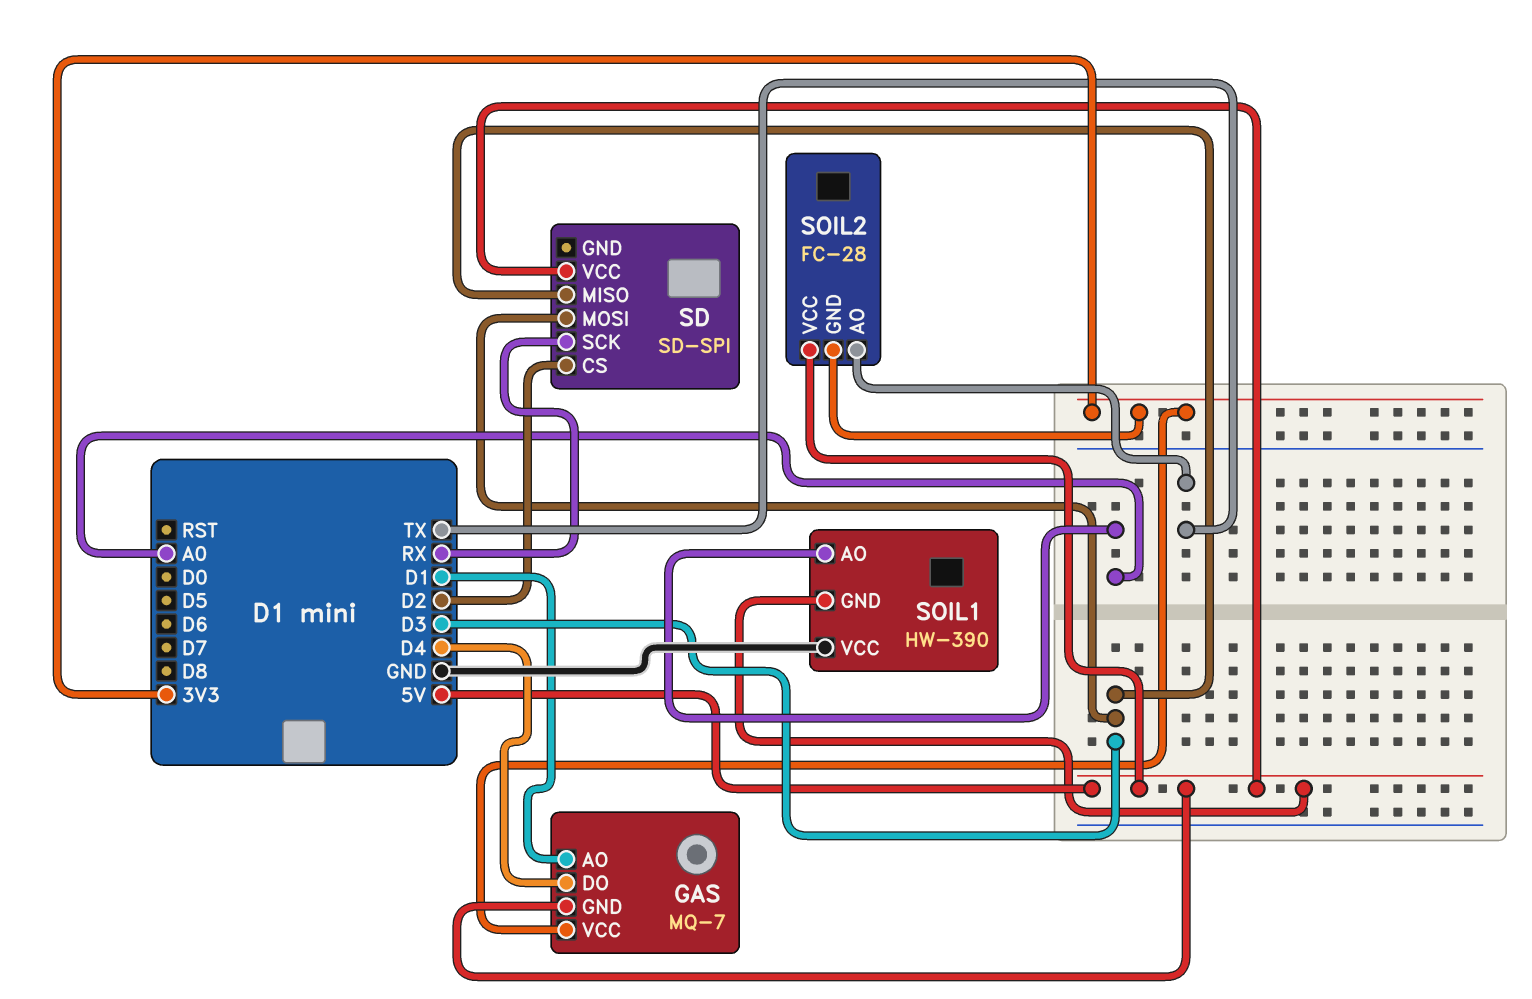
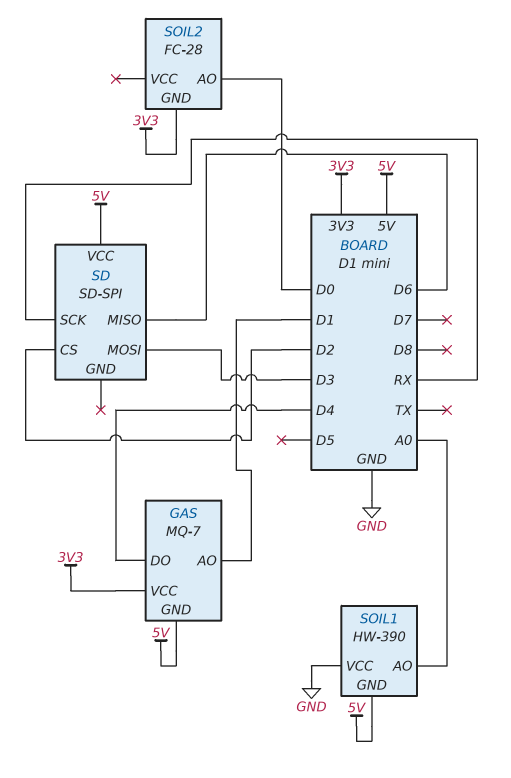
SD pin MISO: D3 -> D6
SOIL2 pin AO: TX -> D0
SOIL2 pin VCC: 5V -> none

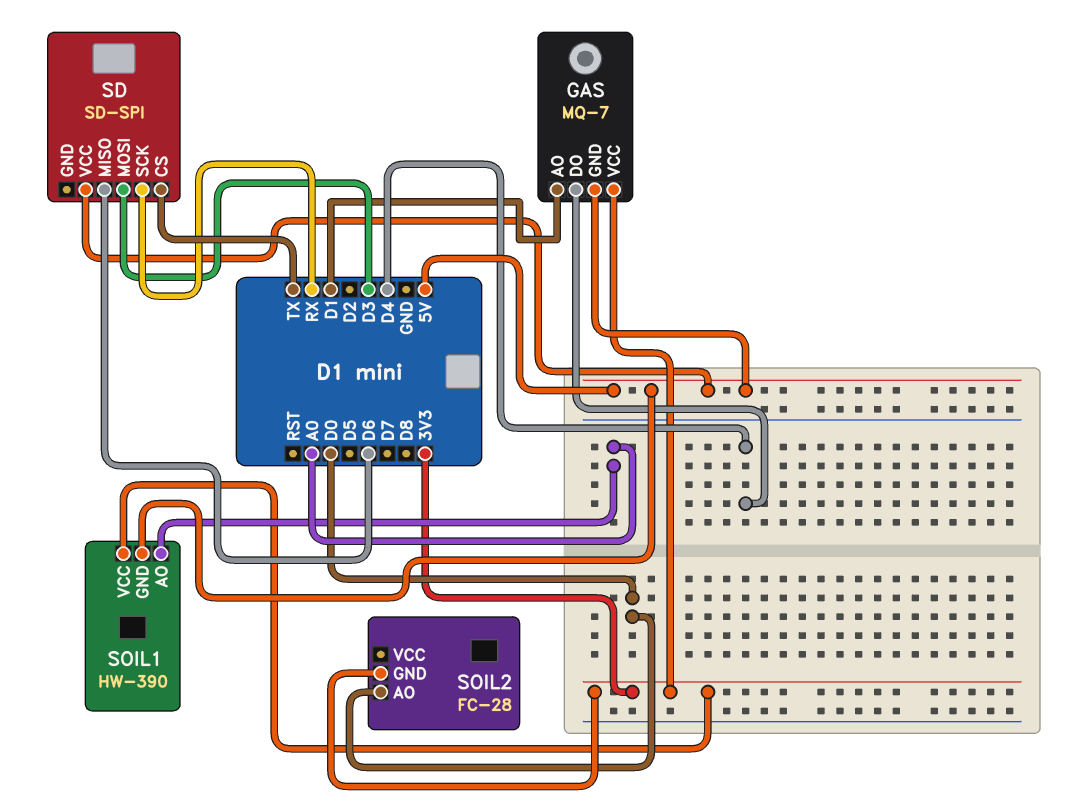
SD pin CS: D2 -> TX
SOIL1 pin VCC: GND -> 3V3

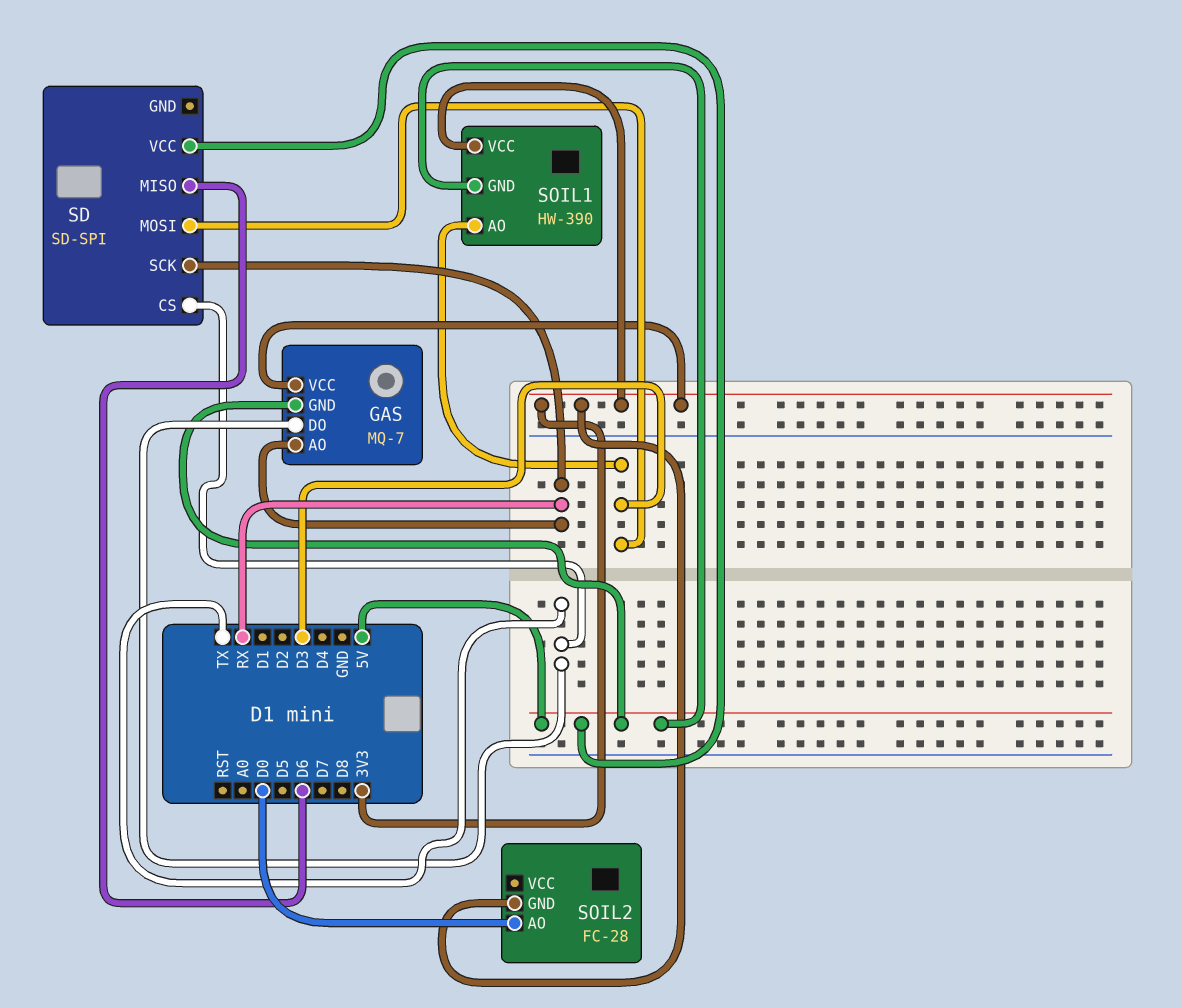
GAS pin AO: D1 -> RX
GAS pin DO: D4 -> TX
SOIL1 pin AO: A0 -> D3

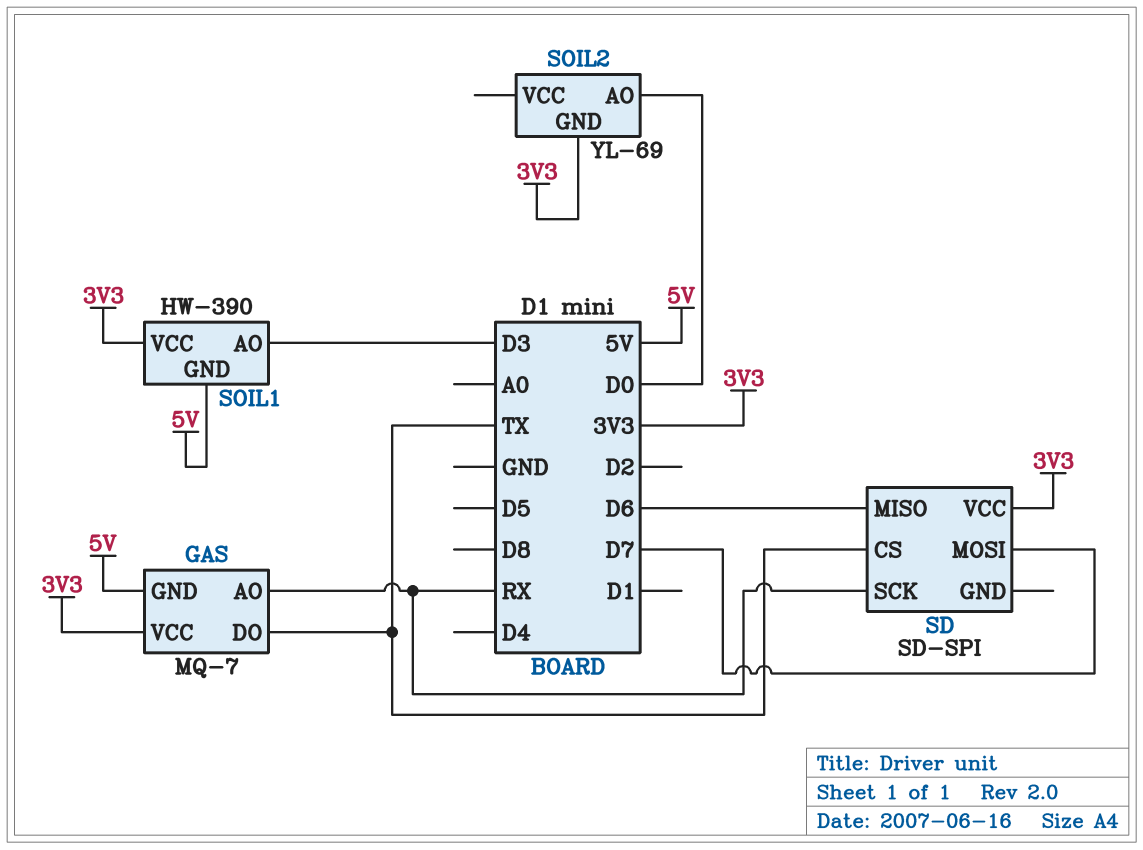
SD pin MOSI: D3 -> D7
SD pin VCC: 5V -> 3V3
SOIL2: FC-28 -> YL-69

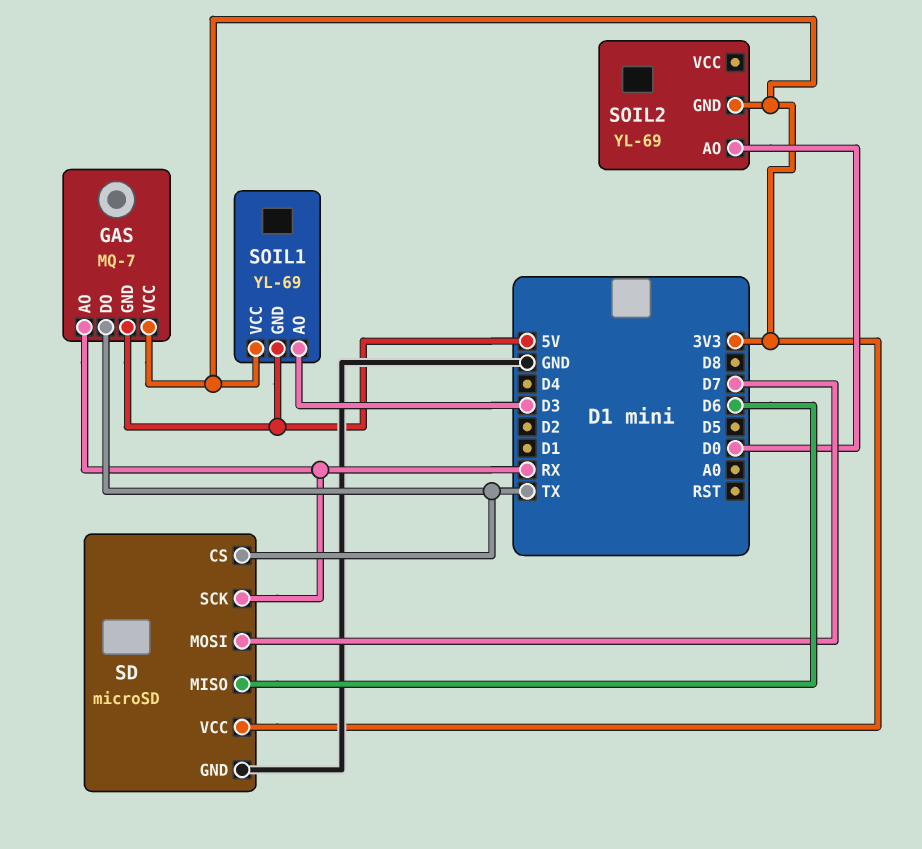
SD: SD-SPI -> microSD
SD pin GND: none -> GND
SOIL1: HW-390 -> YL-69

